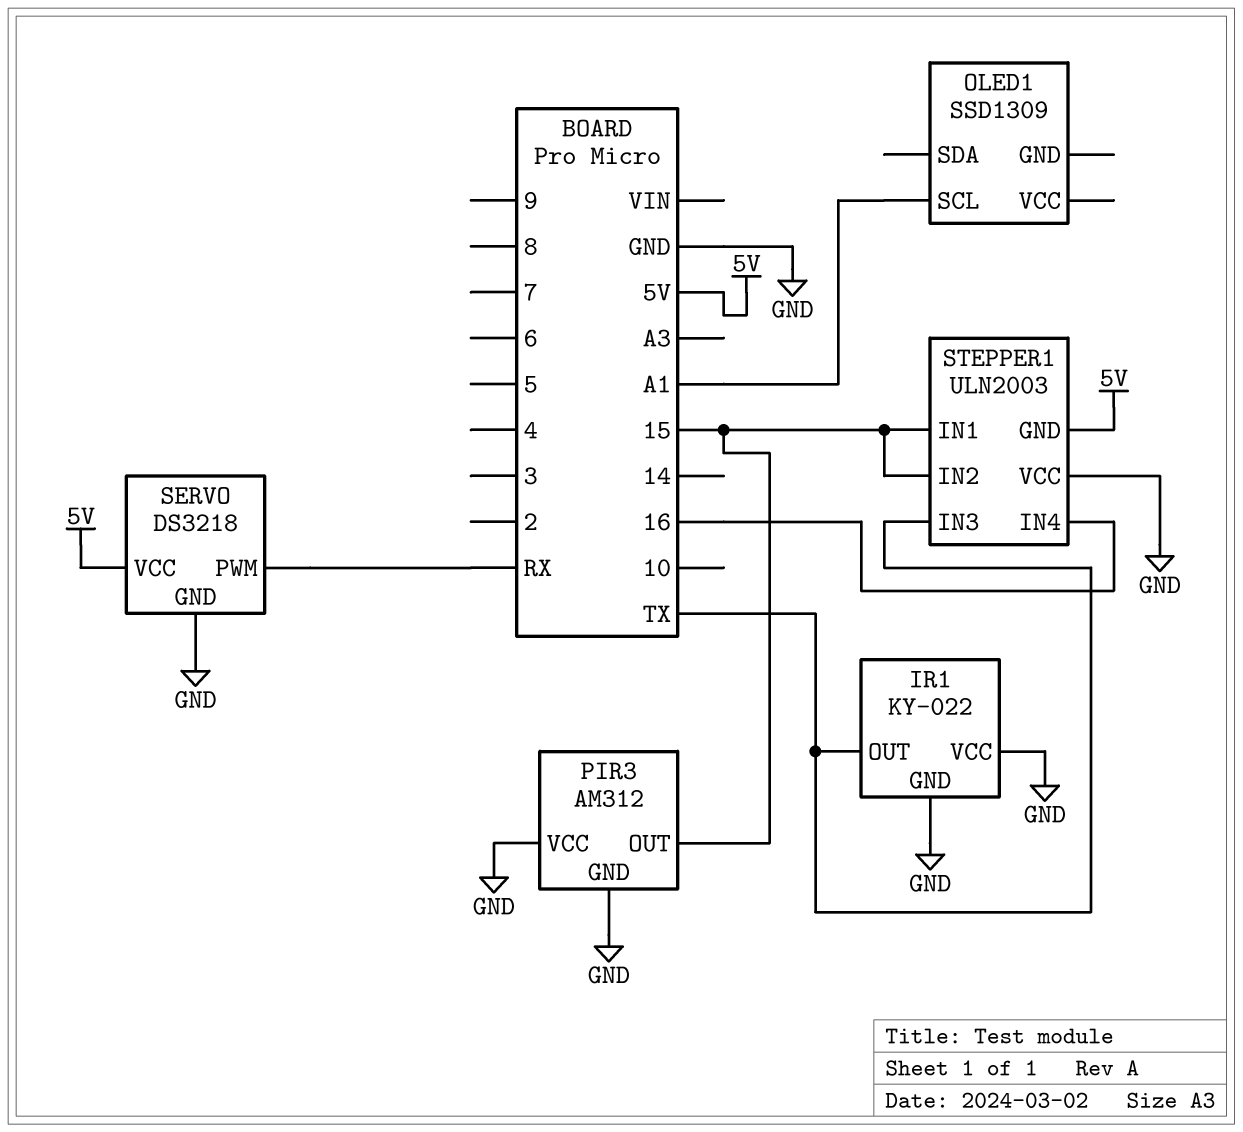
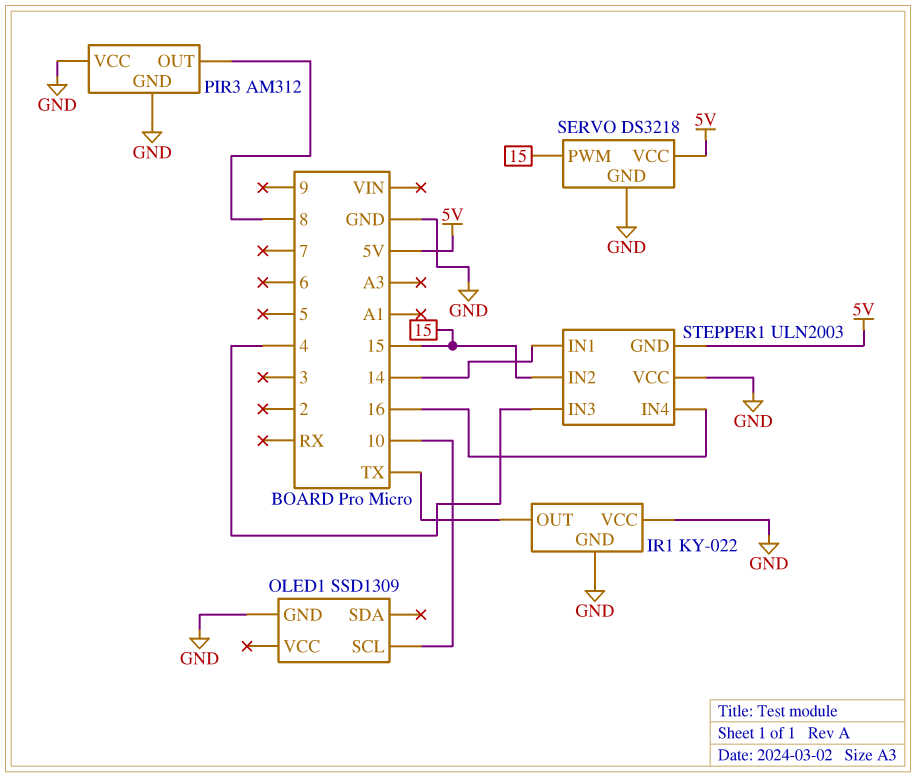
OLED1 pin GND: none -> GND
OLED1 pin SCL: A1 -> 10
PIR3 pin OUT: 15 -> 8
SERVO pin PWM: RX -> 15
STEPPER1 pin IN1: 15 -> 14
STEPPER1 pin IN3: TX -> 4

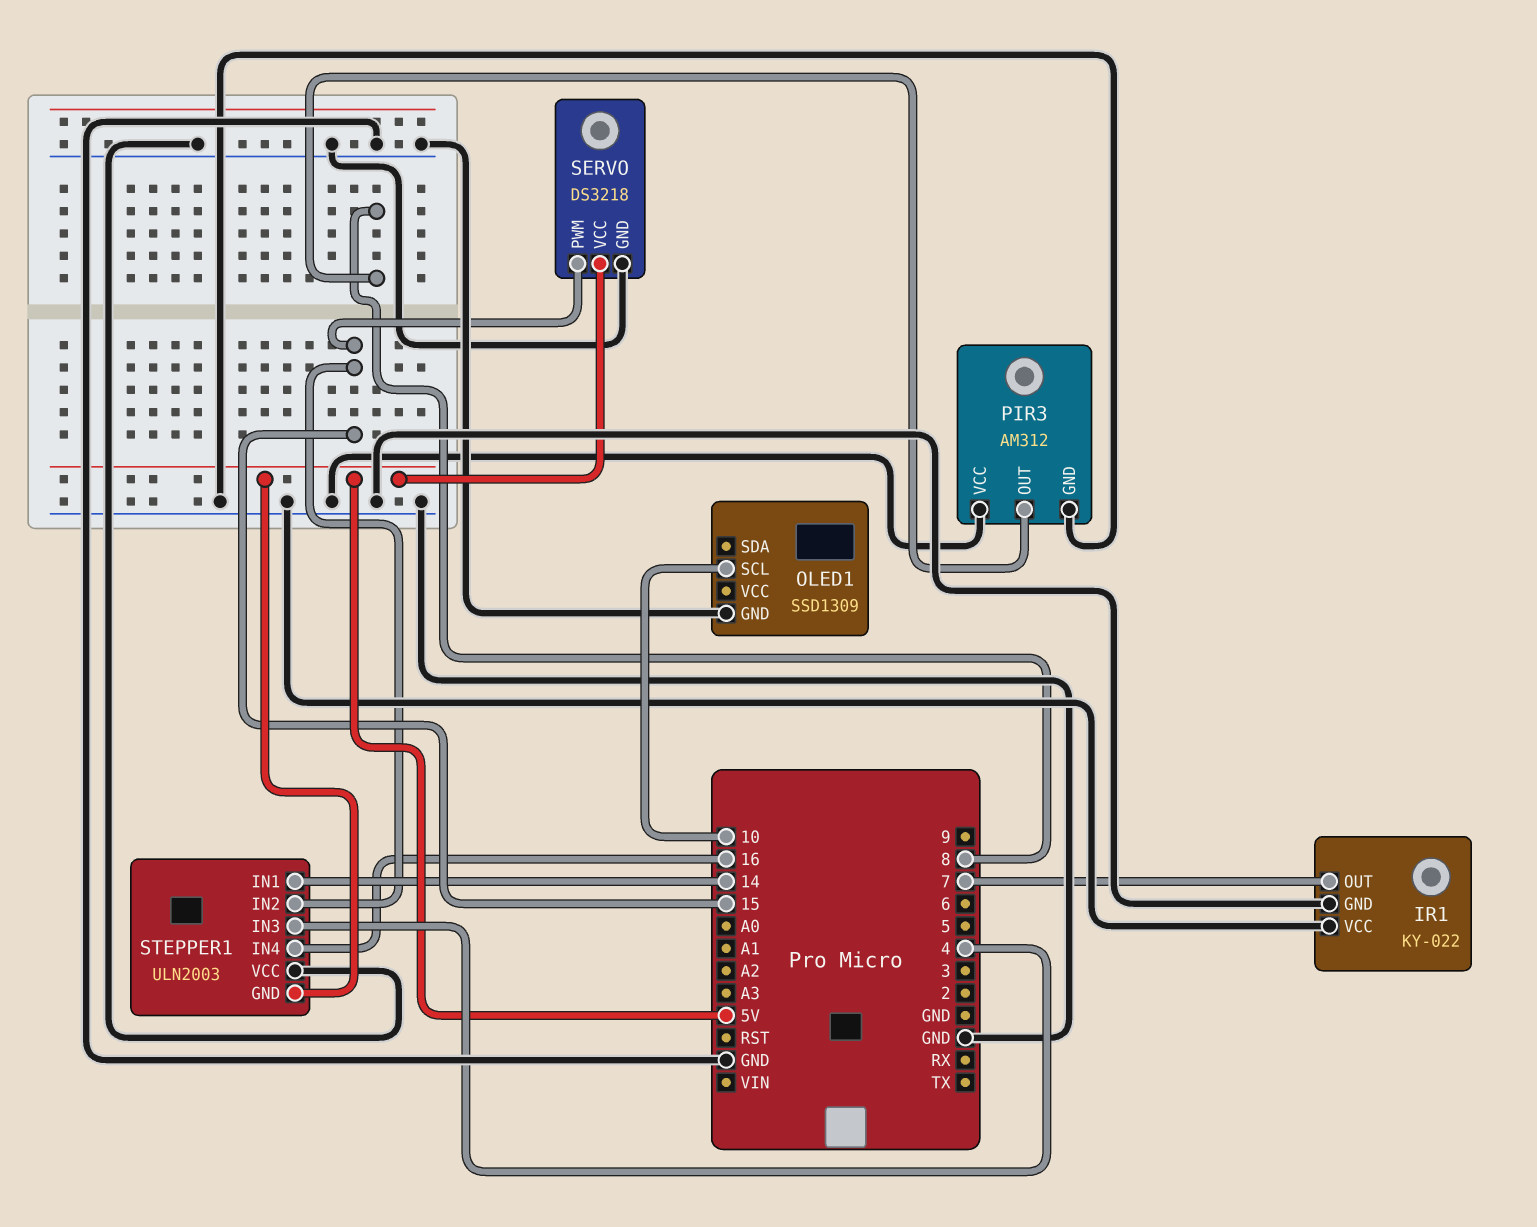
IR1 pin OUT: TX -> 7

